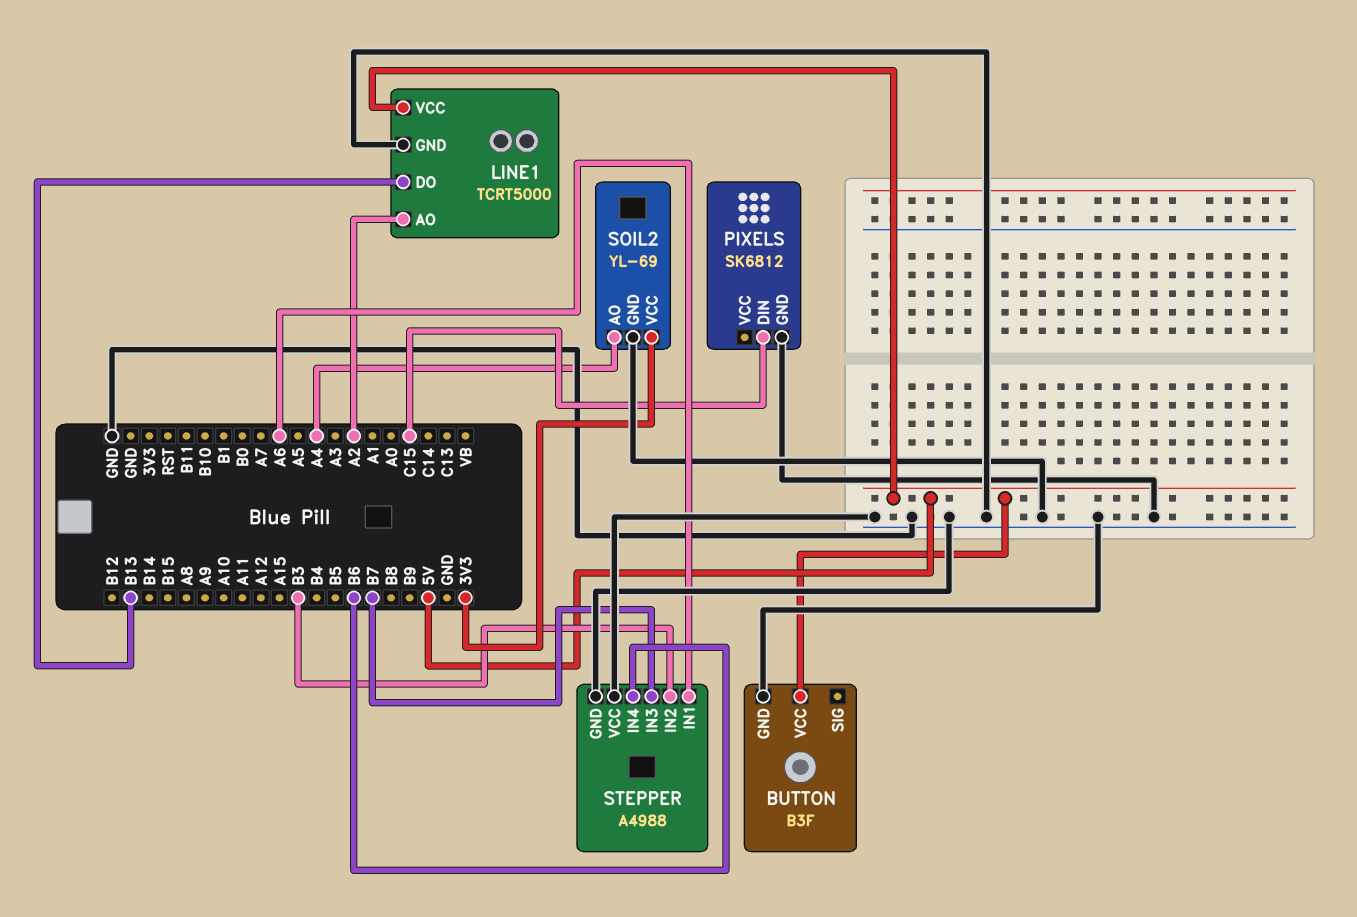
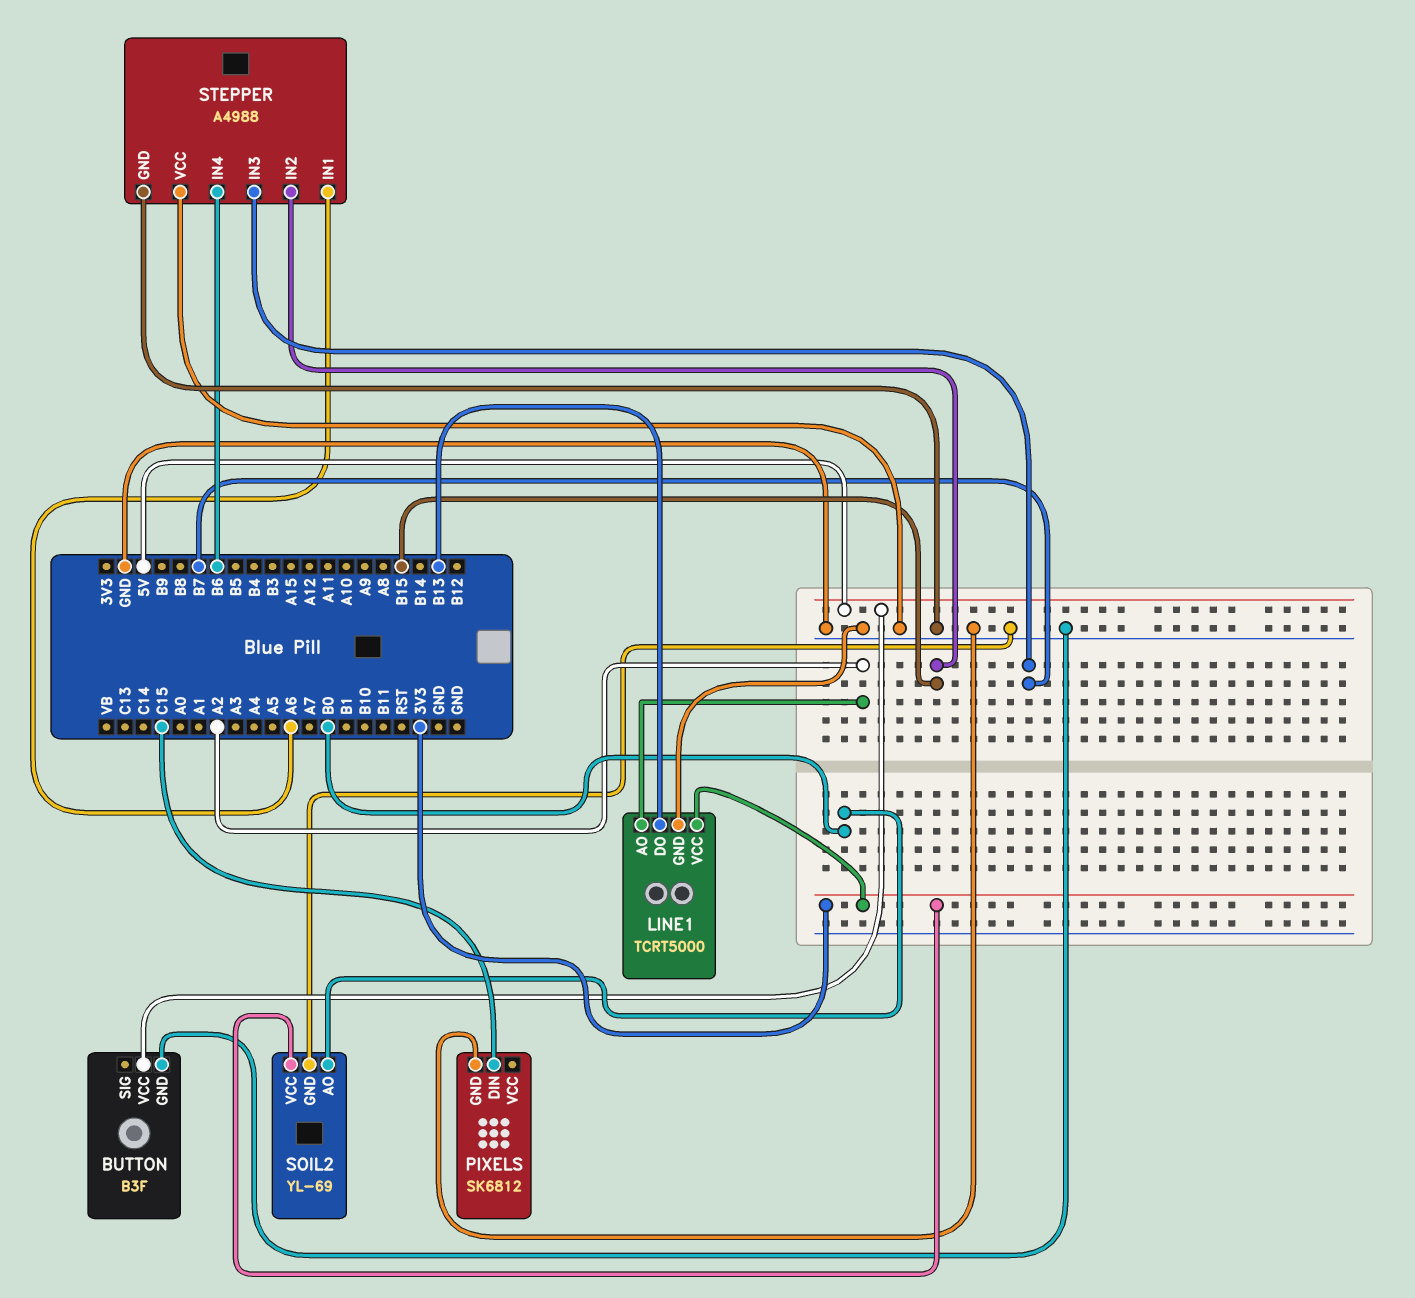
LINE1 pin VCC: 5V -> 3V3
SOIL2 pin AO: A4 -> B0
STEPPER pin IN2: B3 -> B15

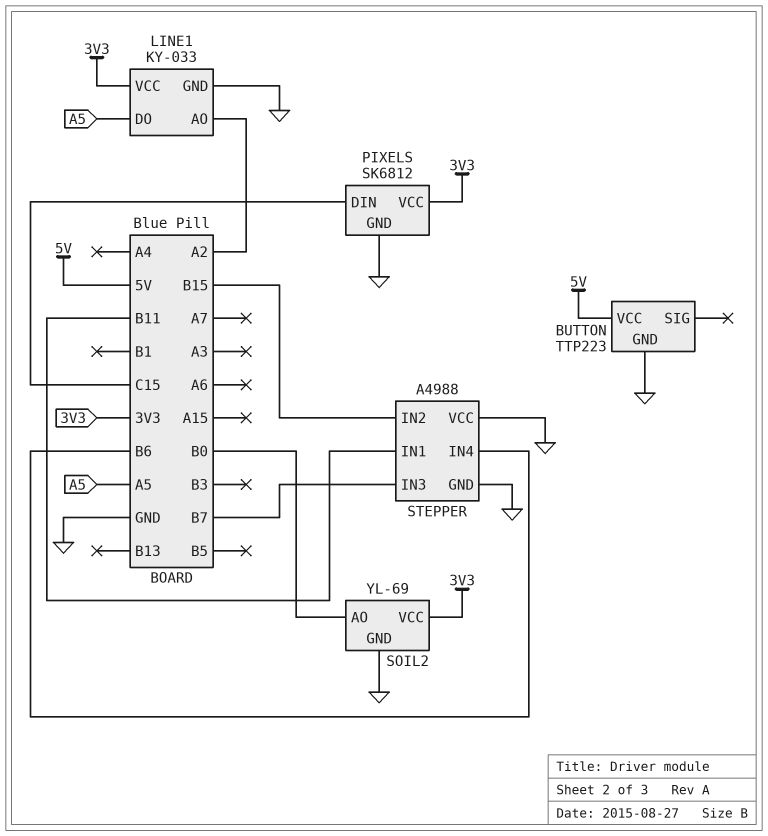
BUTTON: B3F -> TTP223
LINE1: TCRT5000 -> KY-033
LINE1 pin DO: B13 -> A5
PIXELS pin VCC: none -> 3V3
STEPPER pin IN1: A6 -> B11

